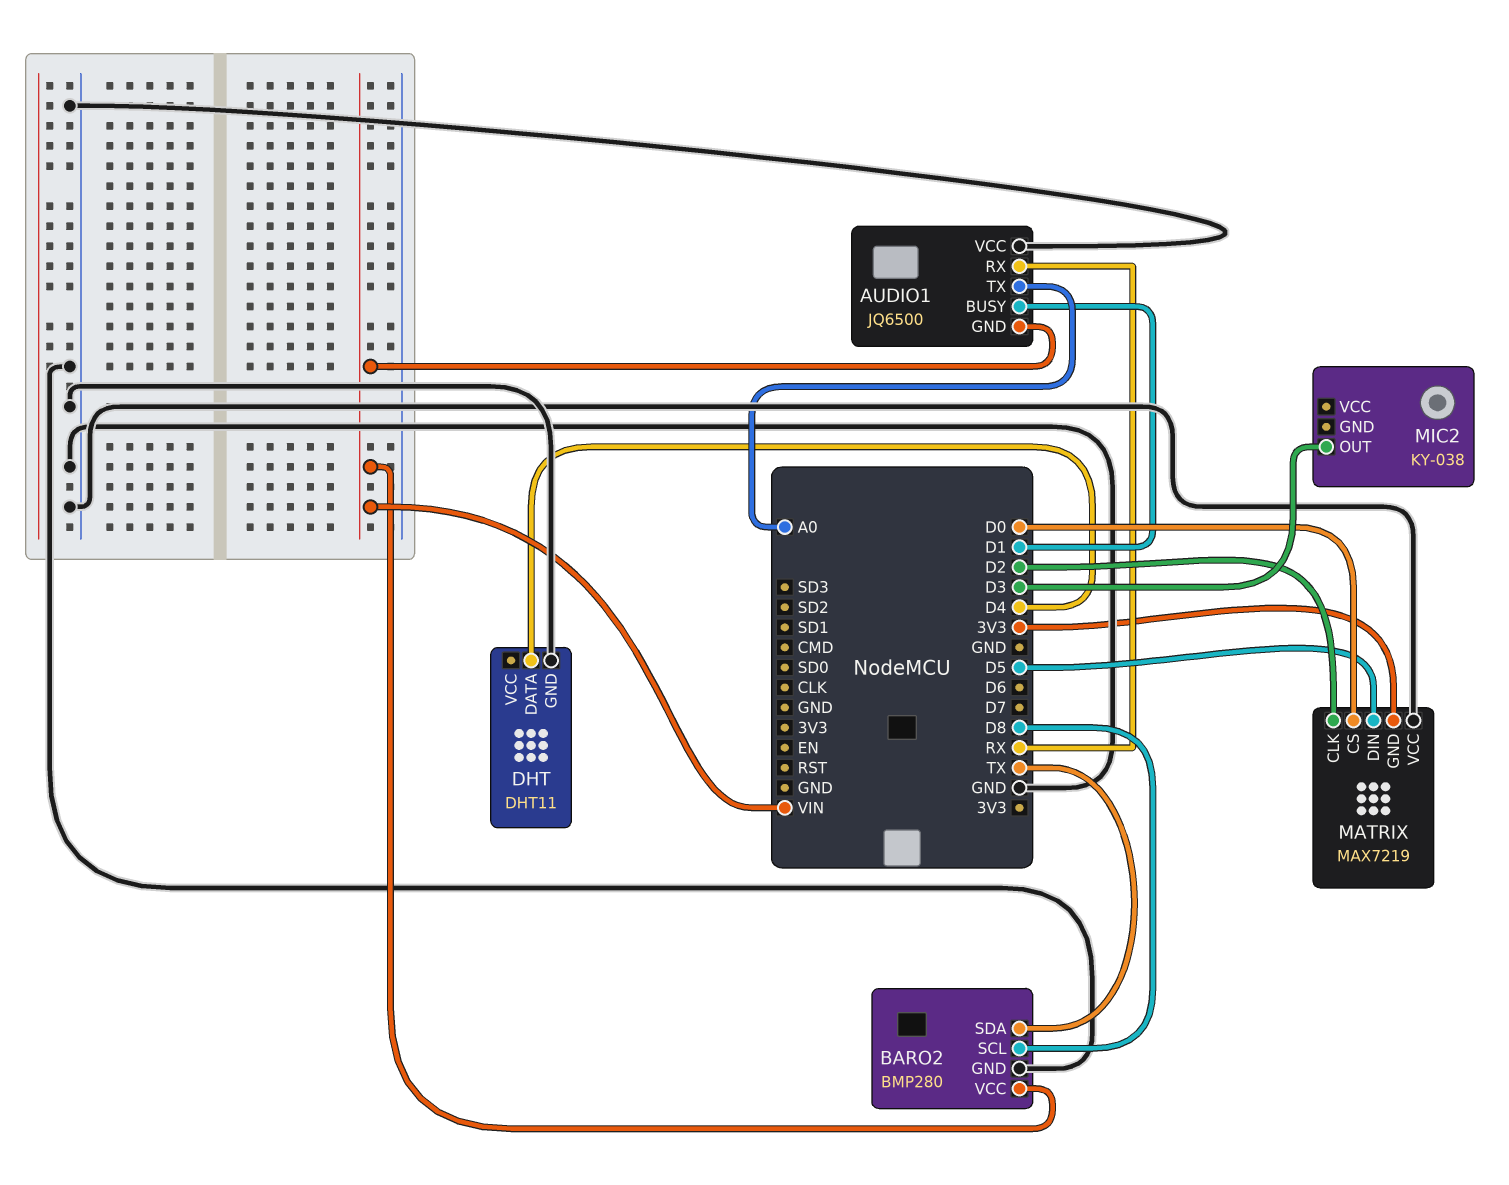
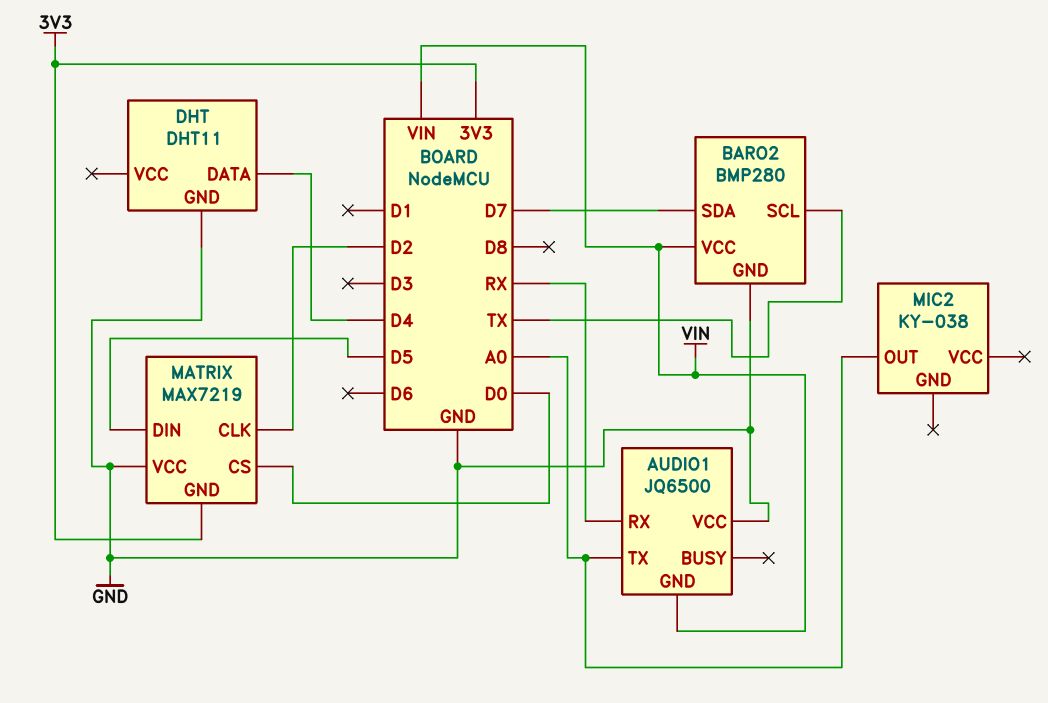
AUDIO1 pin BUSY: D1 -> none
BARO2 pin SCL: D8 -> TX
BARO2 pin SDA: TX -> D7
MIC2 pin OUT: D3 -> A0

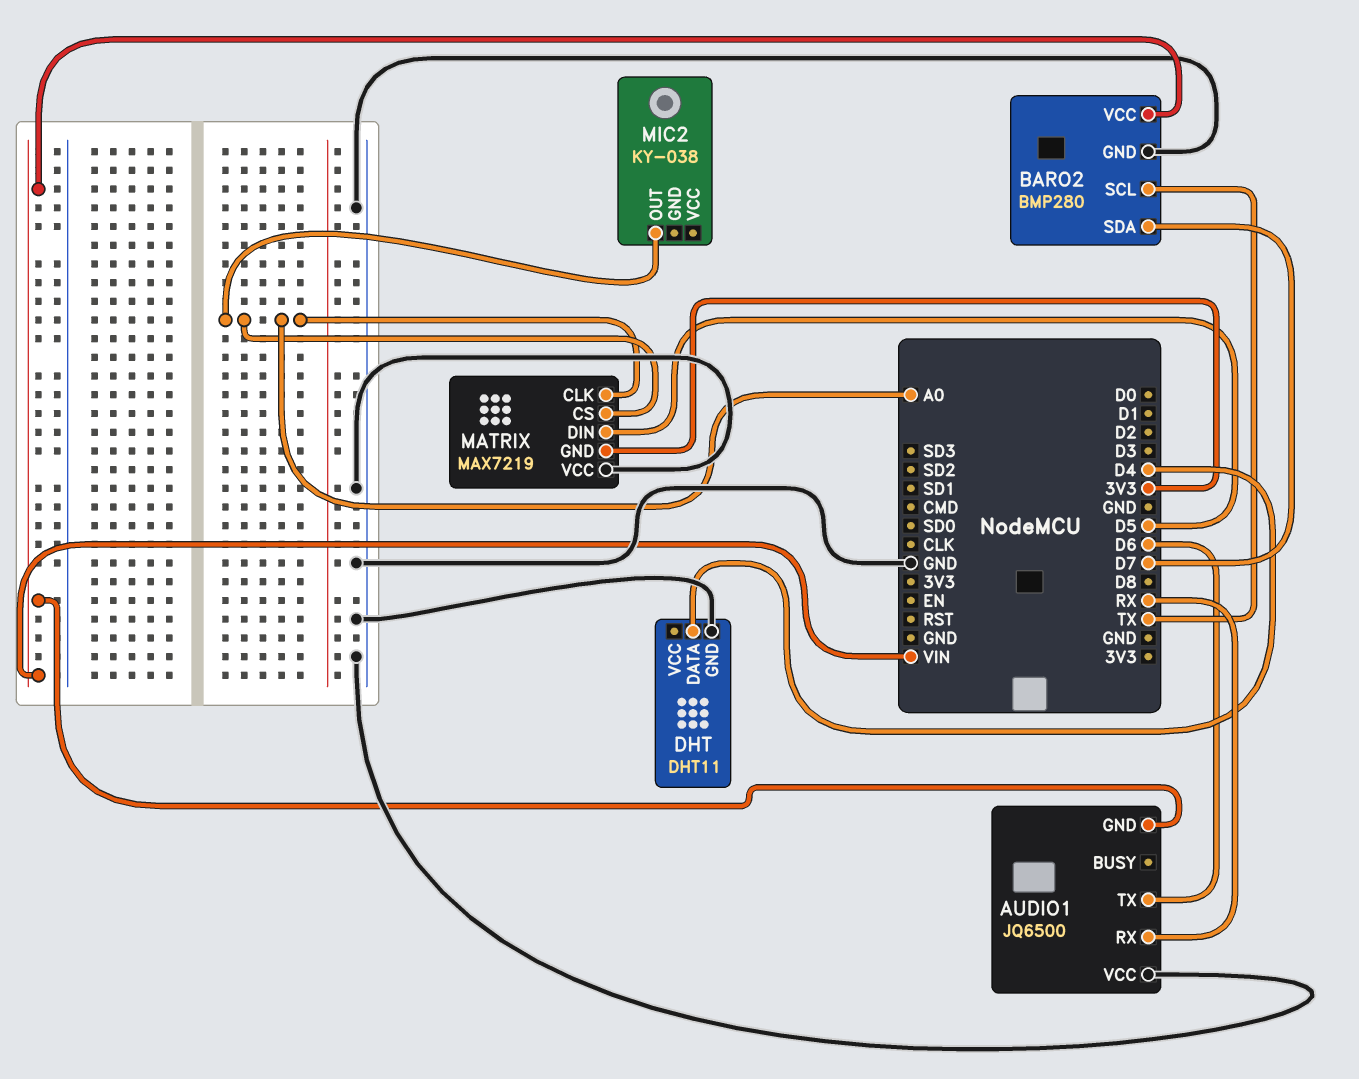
AUDIO1 pin TX: A0 -> D6
MATRIX pin CLK: D2 -> A0
MATRIX pin CS: D0 -> A0

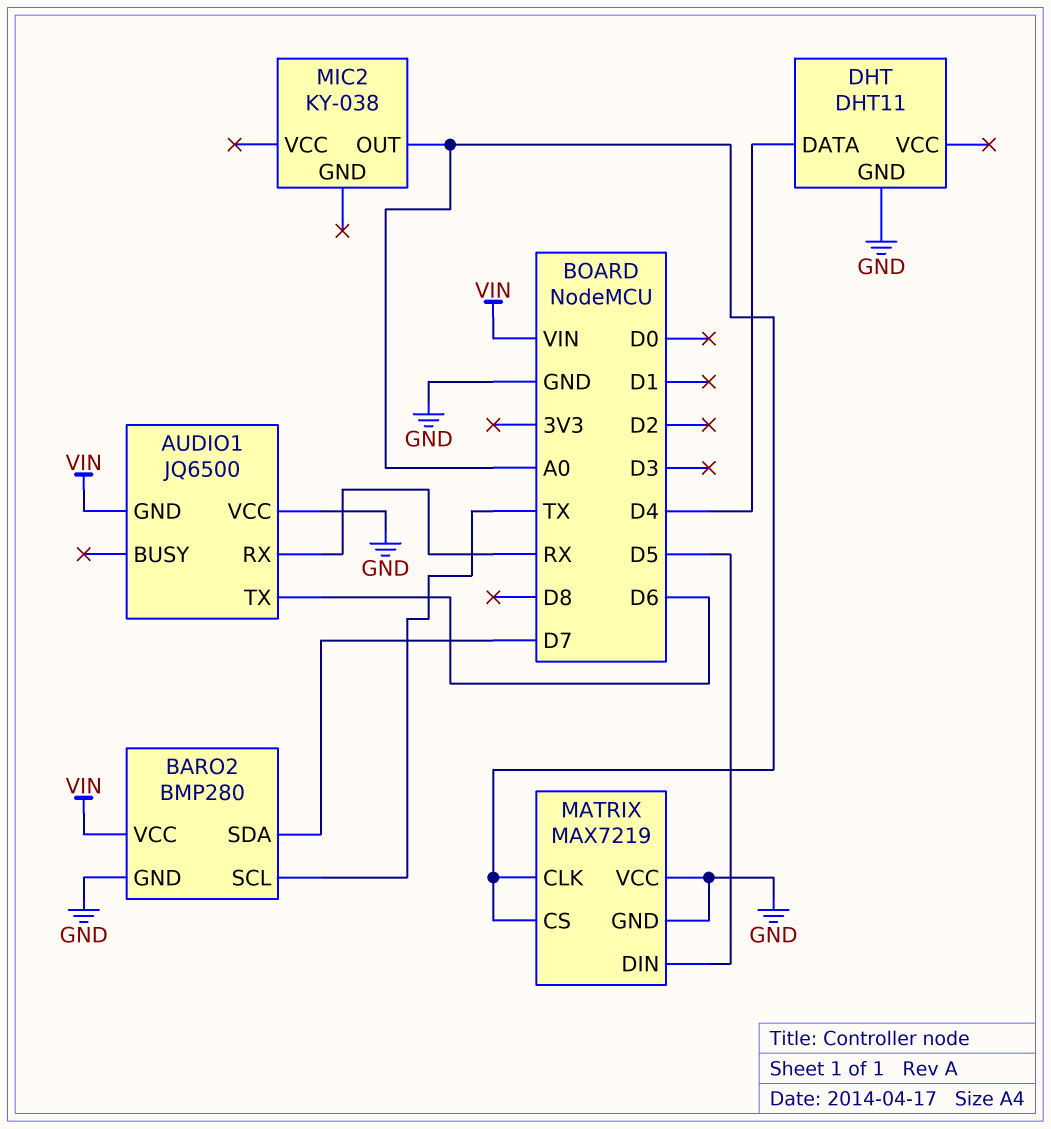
MATRIX pin GND: 3V3 -> GND

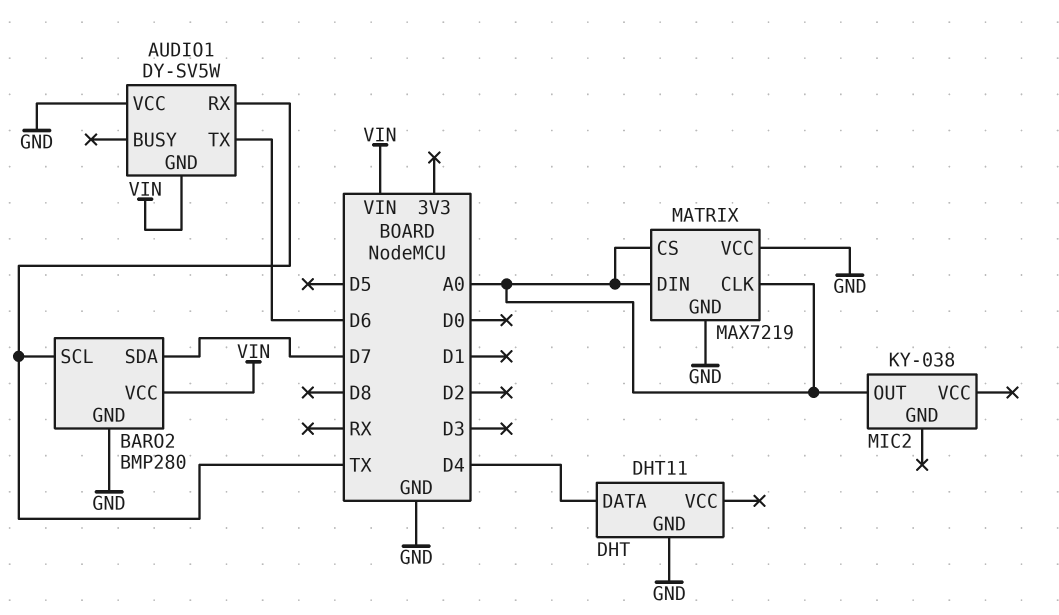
AUDIO1: JQ6500 -> DY-SV5W
AUDIO1 pin RX: RX -> TX
MATRIX pin DIN: D5 -> A0

